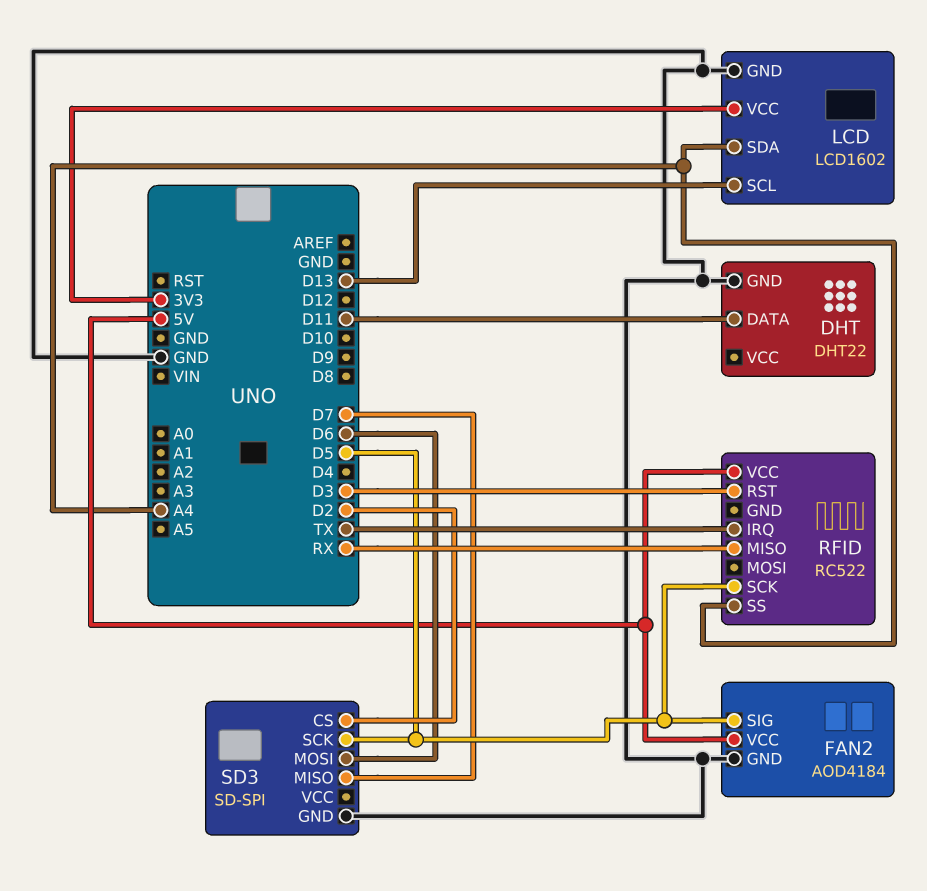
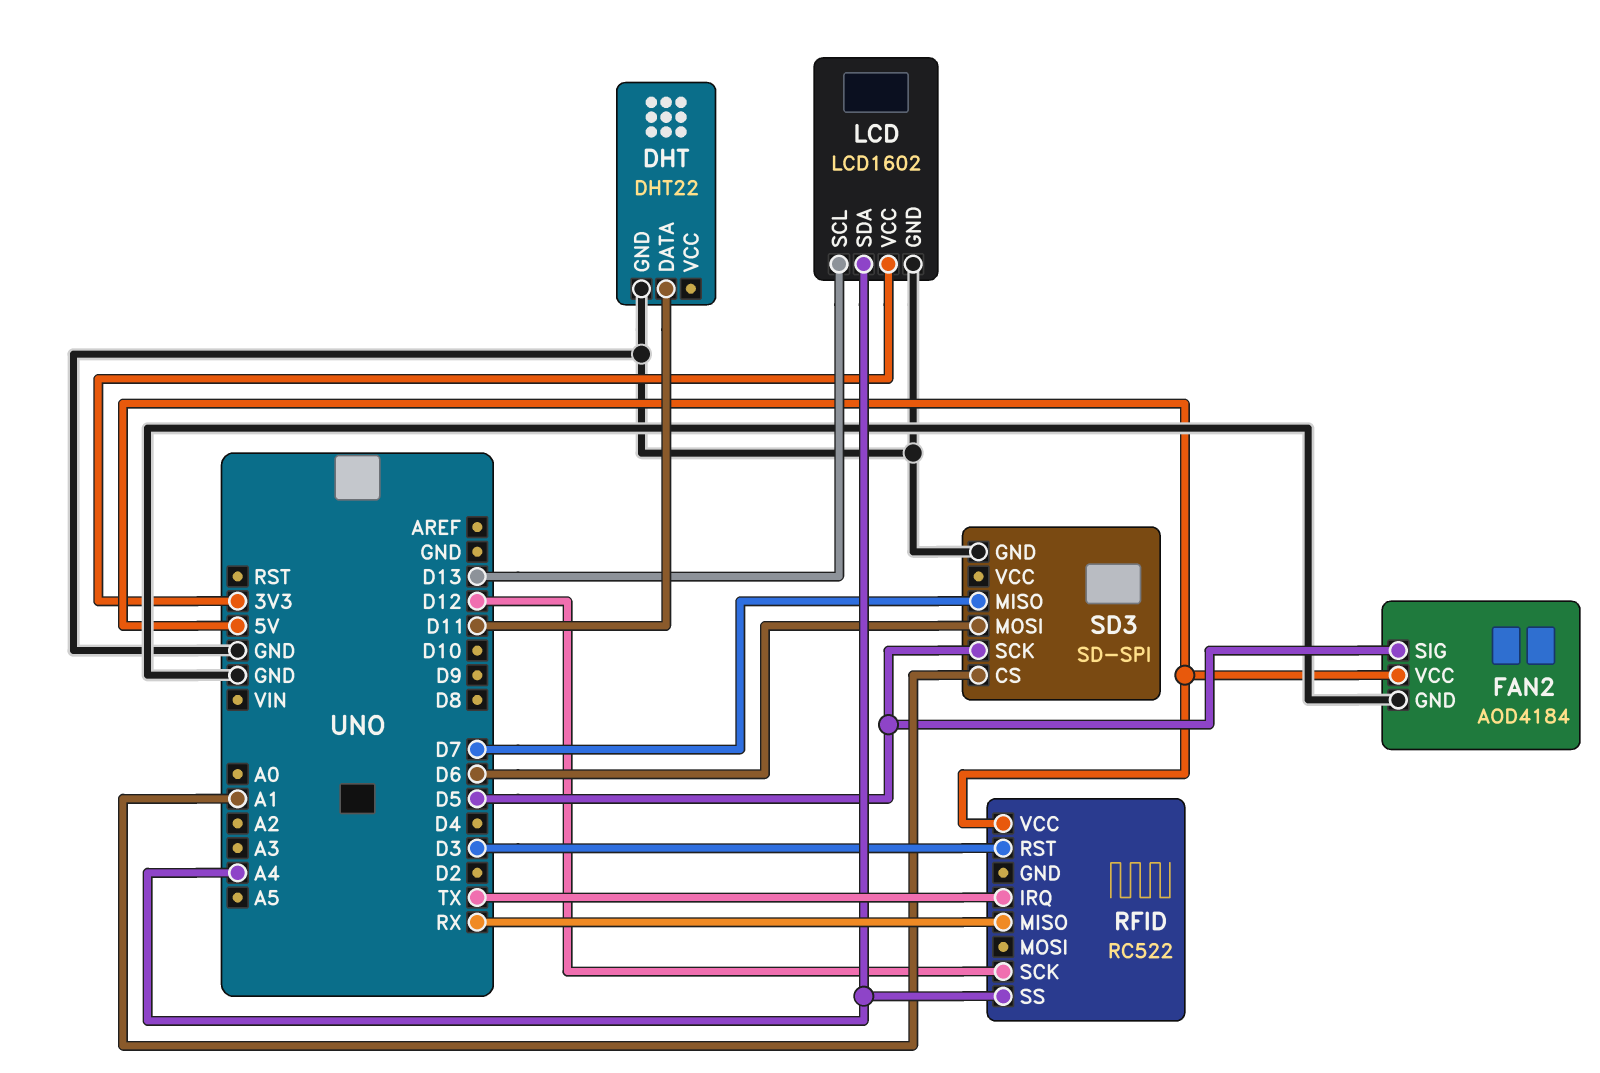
RFID pin SCK: D5 -> D12
SD3 pin CS: D2 -> A1

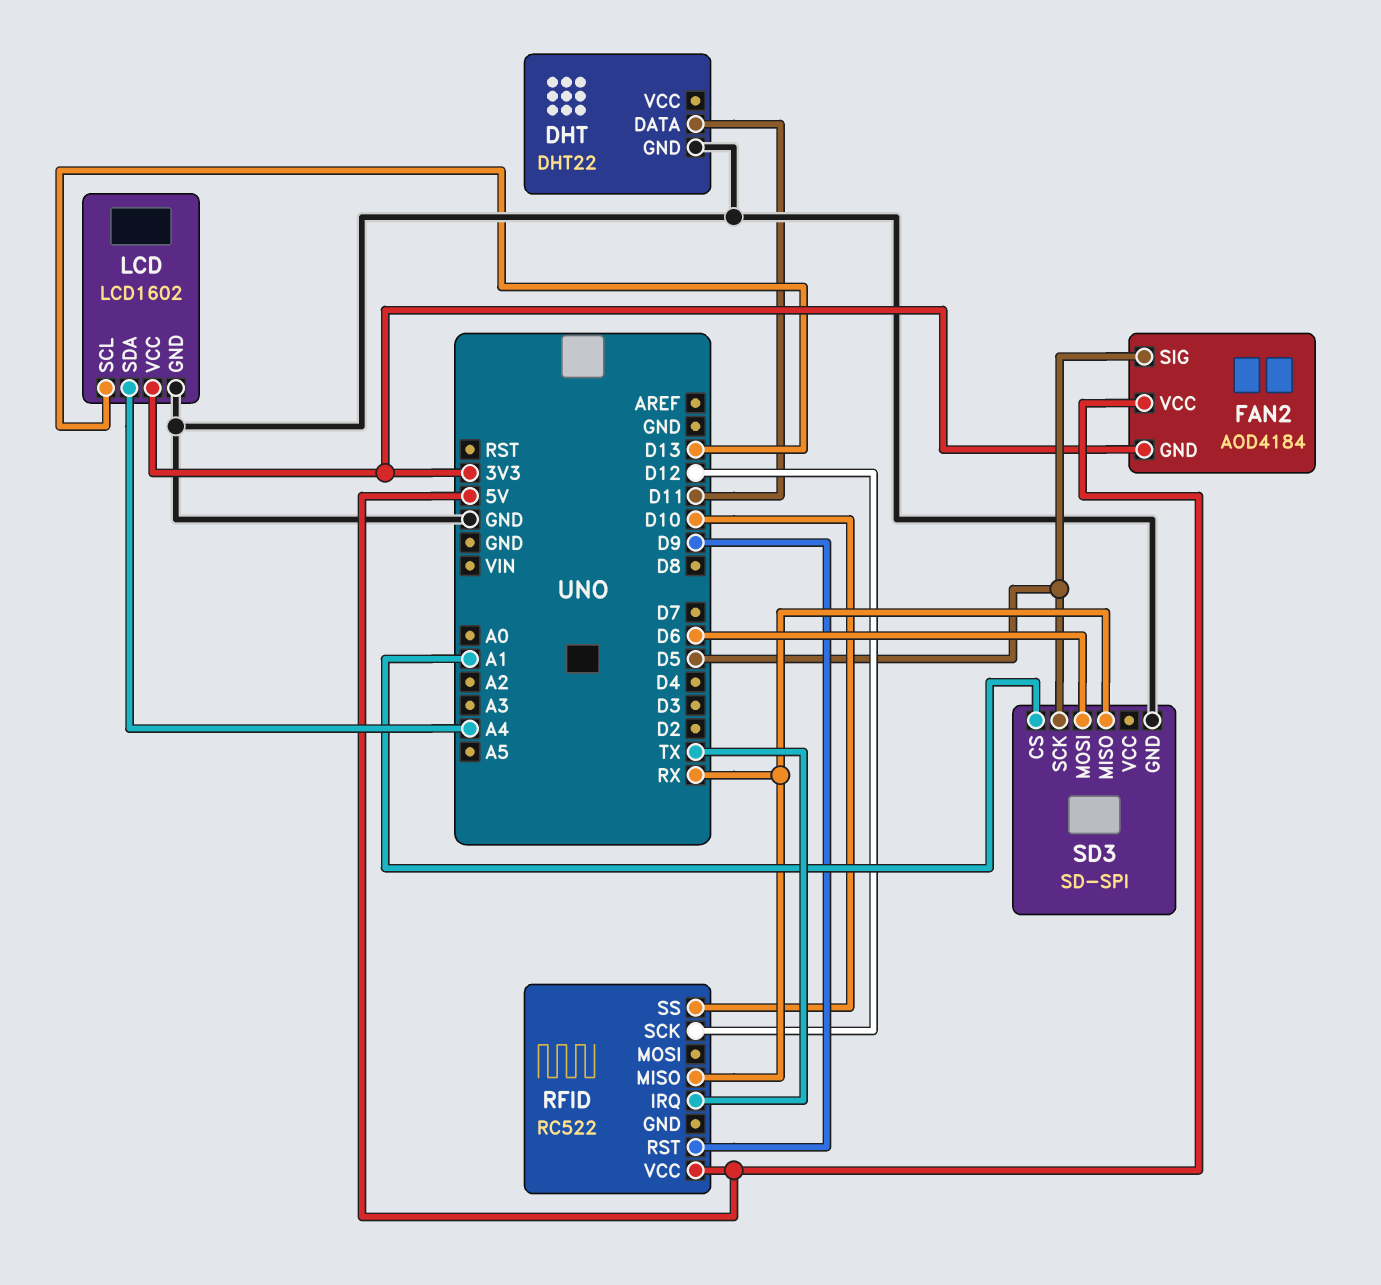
FAN2 pin GND: GND -> 3V3
RFID pin RST: D3 -> D9
RFID pin SS: A4 -> D10
SD3 pin MISO: D7 -> RX

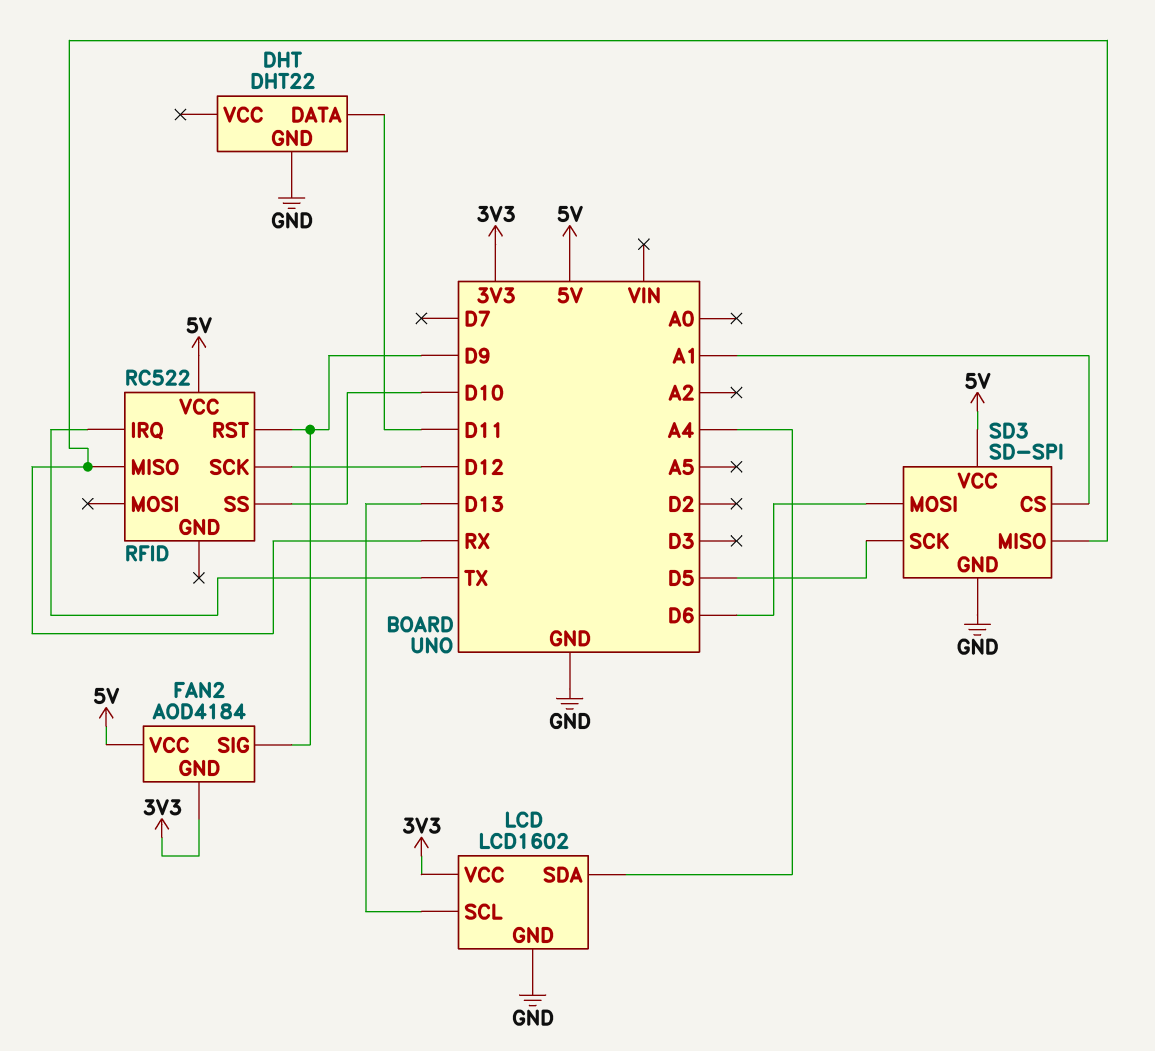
FAN2 pin SIG: D5 -> D9
SD3 pin VCC: none -> 5V

